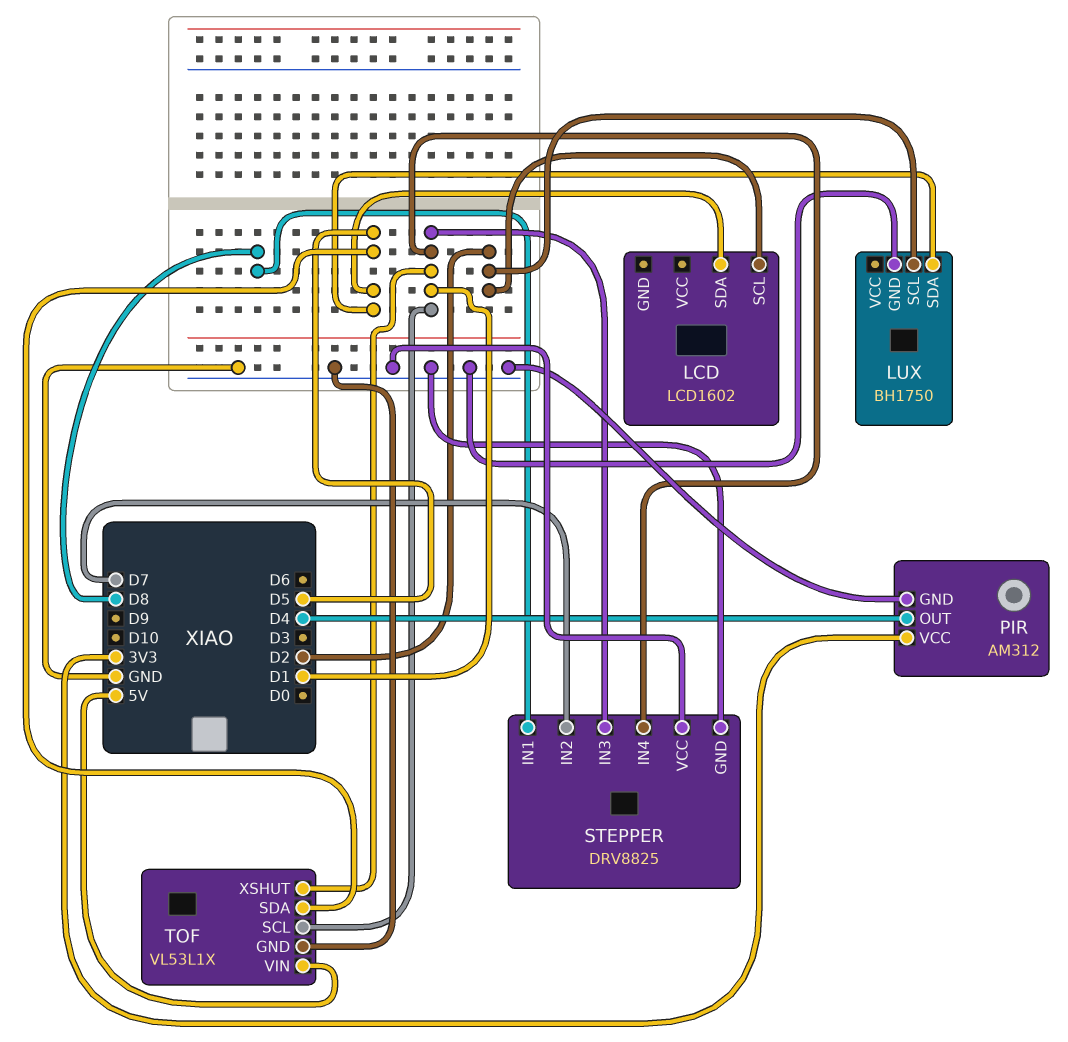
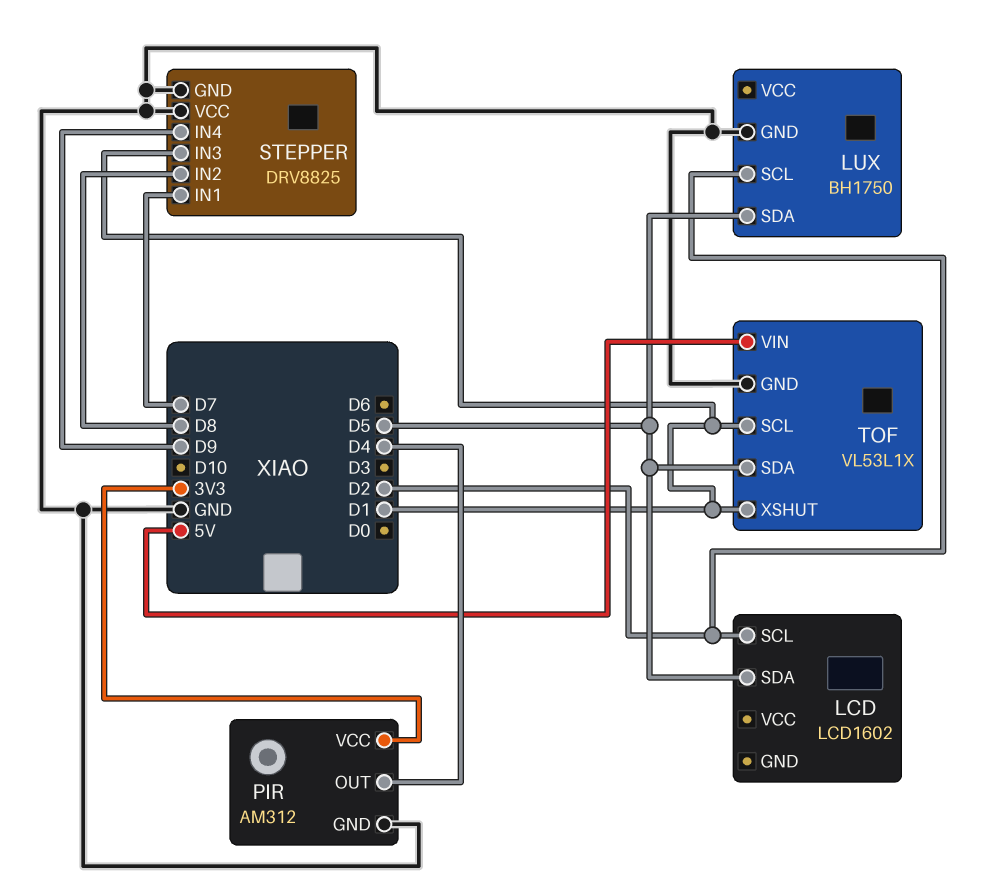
STEPPER pin IN1: D8 -> D7
STEPPER pin IN2: D7 -> D8
STEPPER pin IN4: D1 -> D9

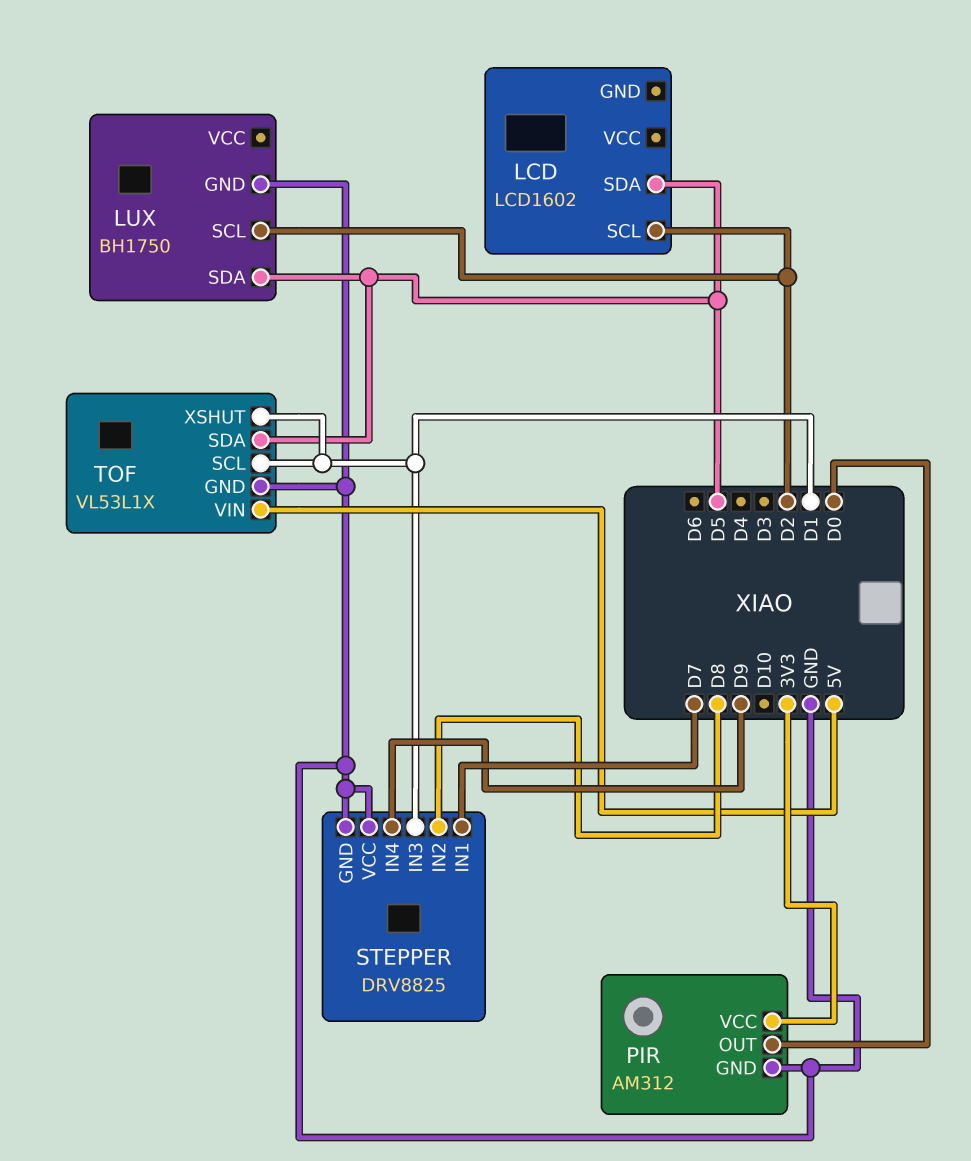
PIR pin OUT: D4 -> D0

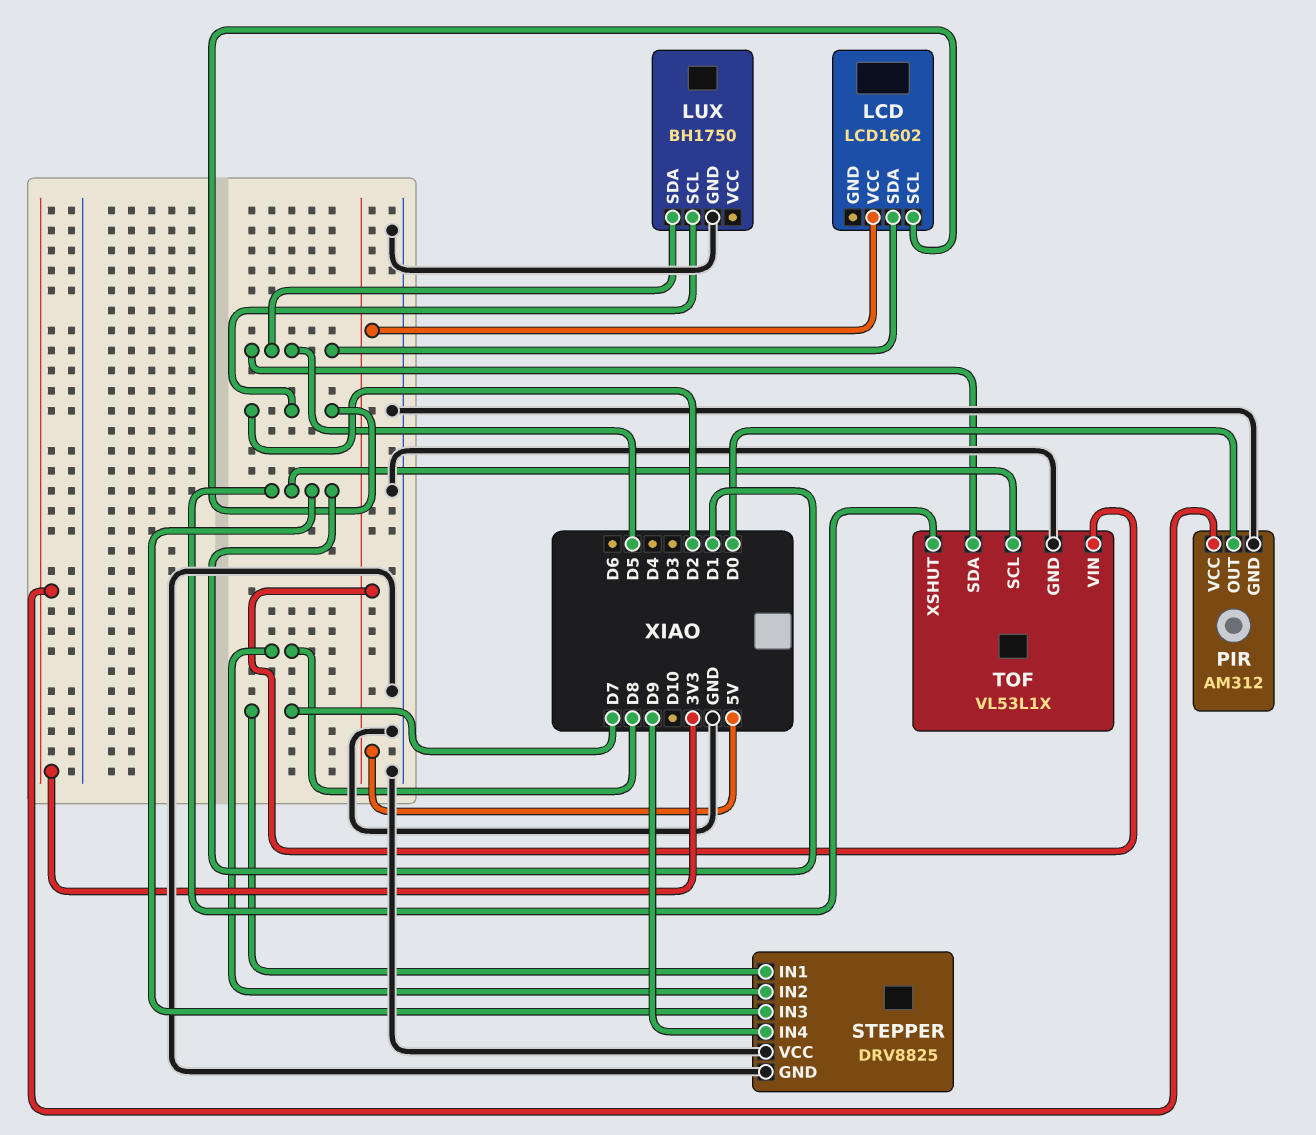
LCD pin VCC: none -> 5V

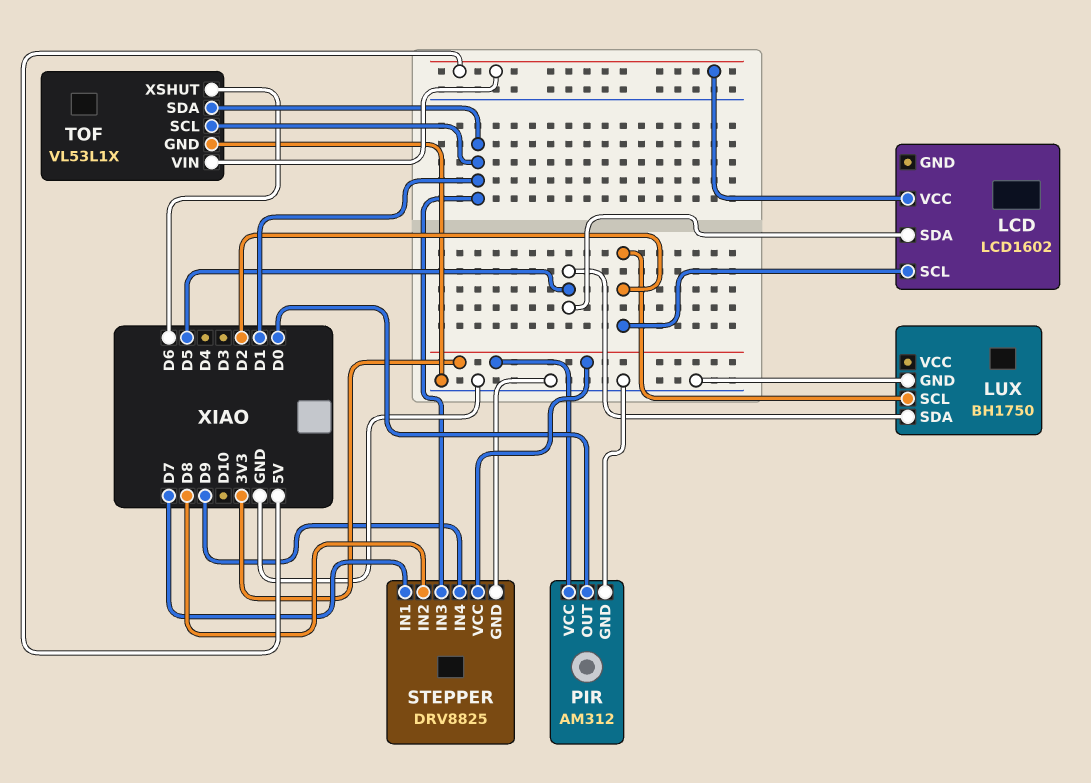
STEPPER pin VCC: GND -> 3V3
TOF pin SDA: D5 -> D1
TOF pin XSHUT: D1 -> D6

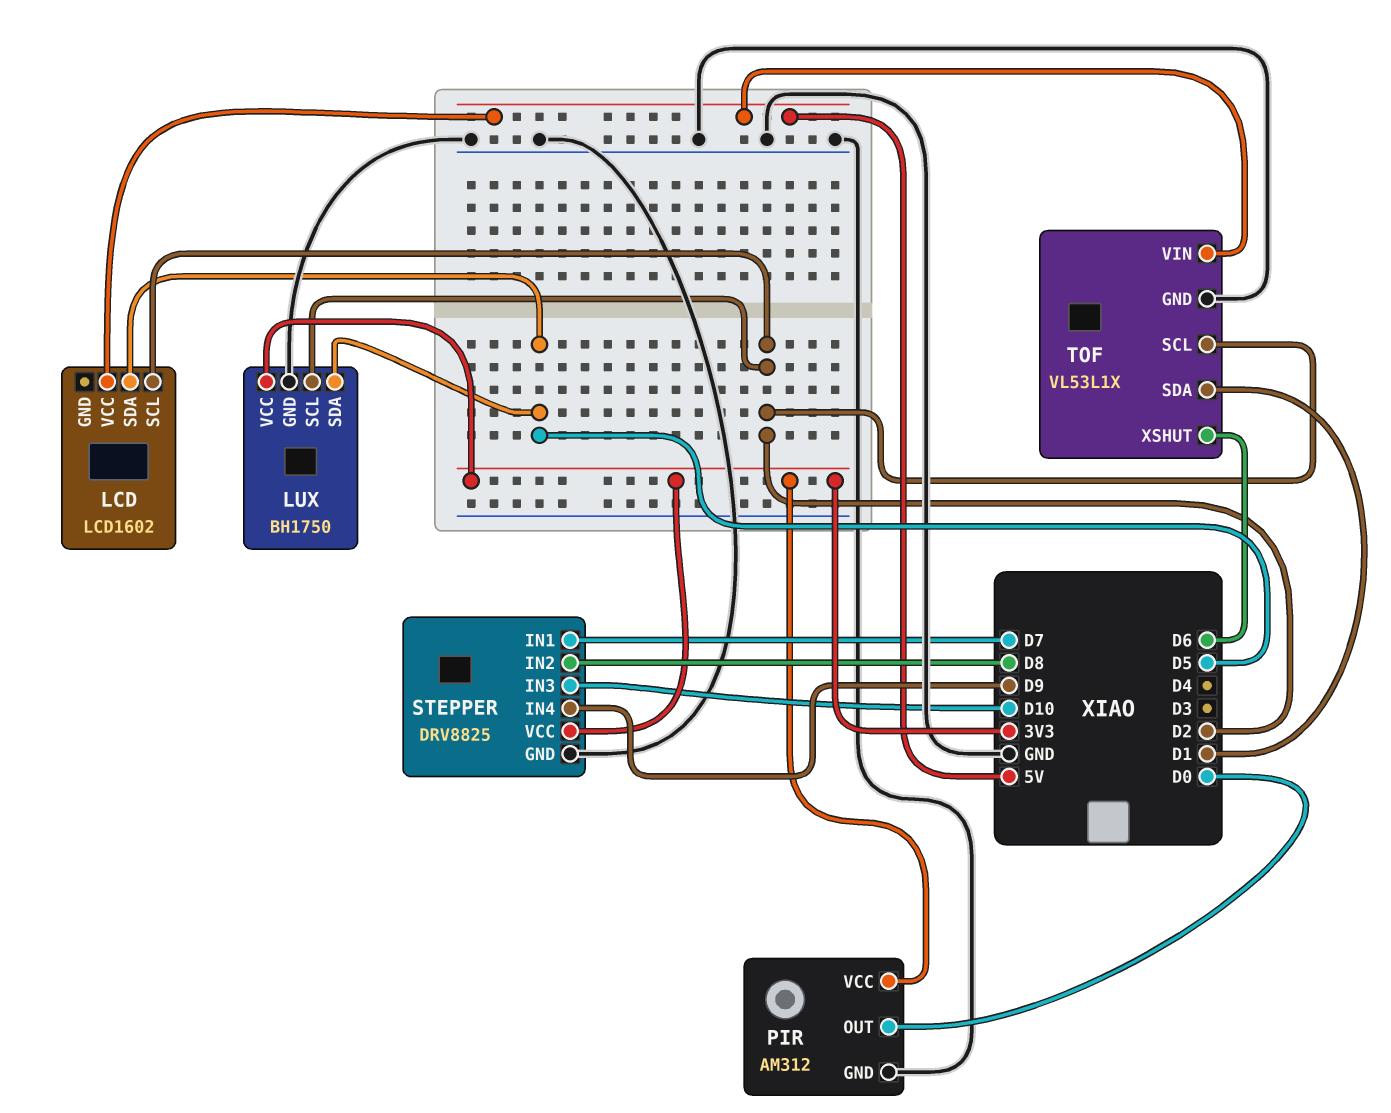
LUX pin VCC: none -> 3V3
STEPPER pin IN3: D1 -> D10
TOF pin SCL: D1 -> D2

